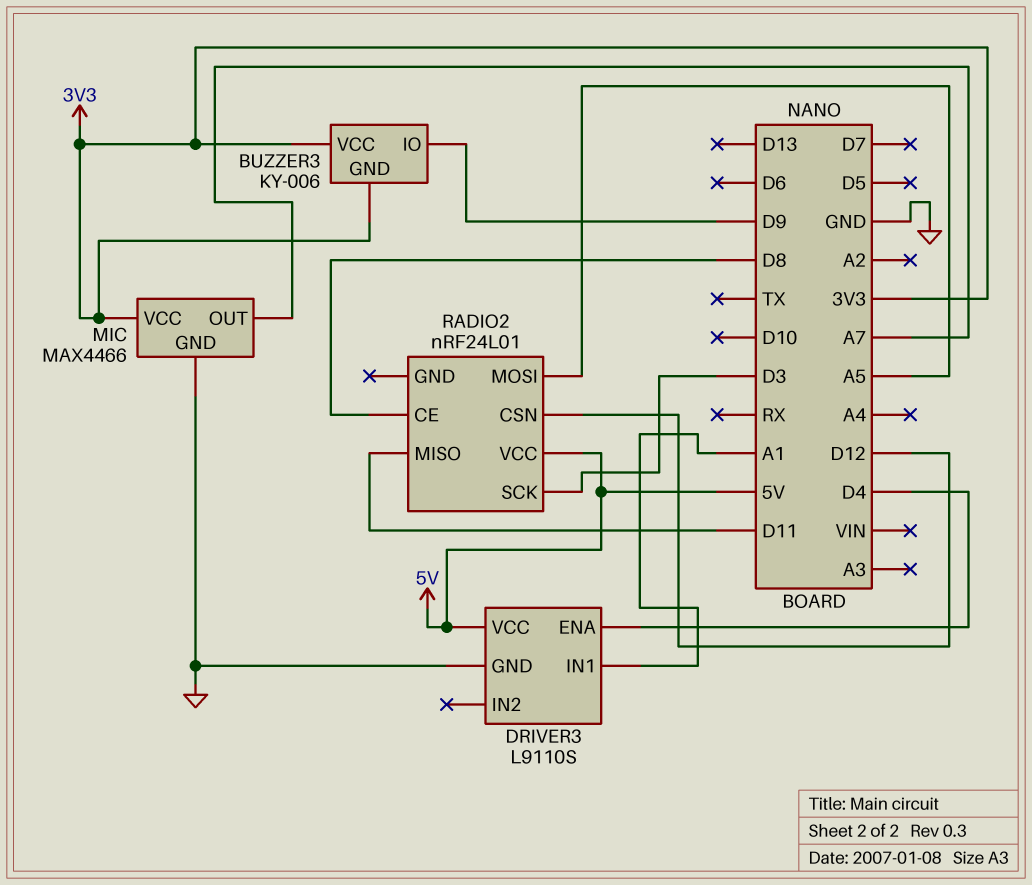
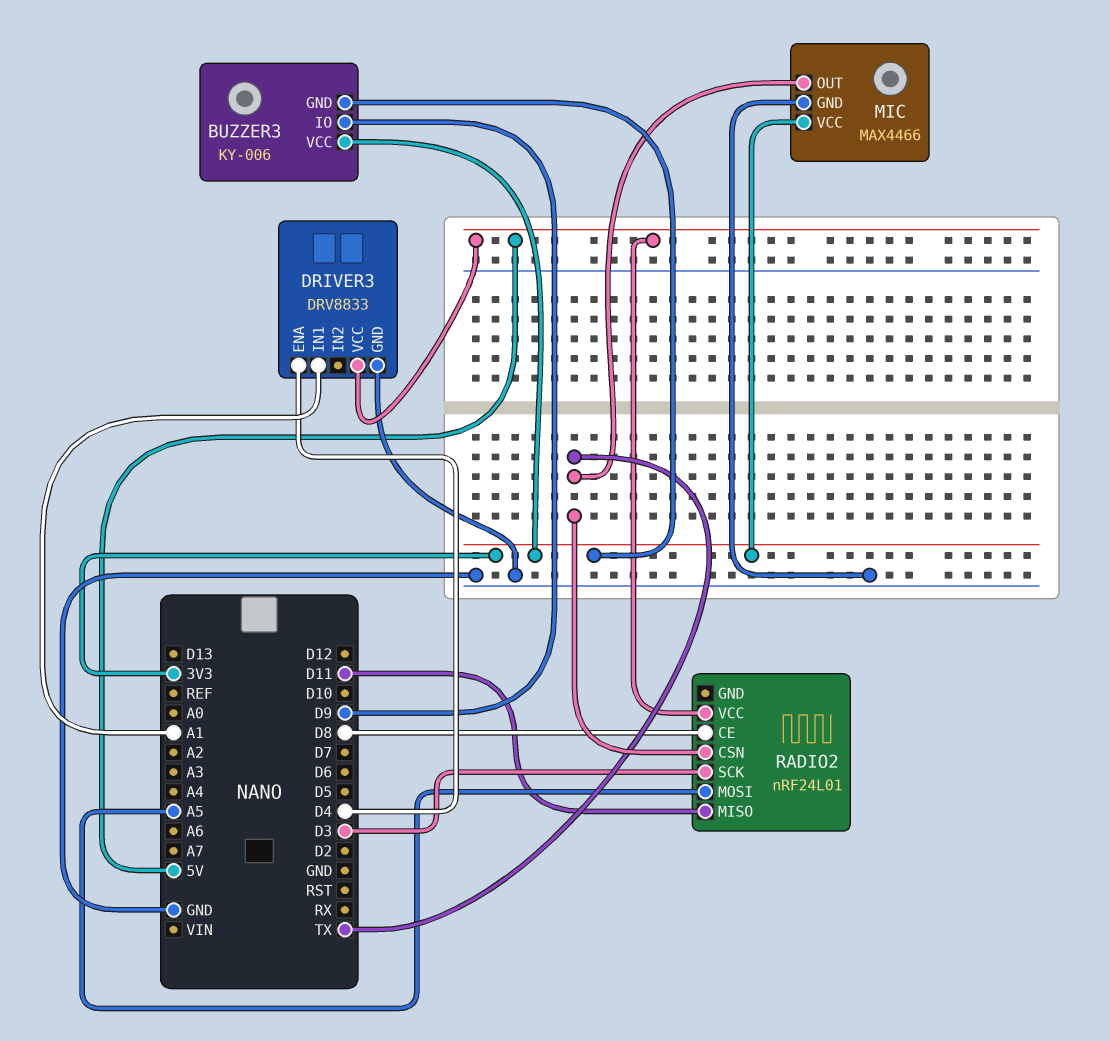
DRIVER3: L9110S -> DRV8833
MIC pin OUT: A7 -> TX
RADIO2 pin CSN: D12 -> TX

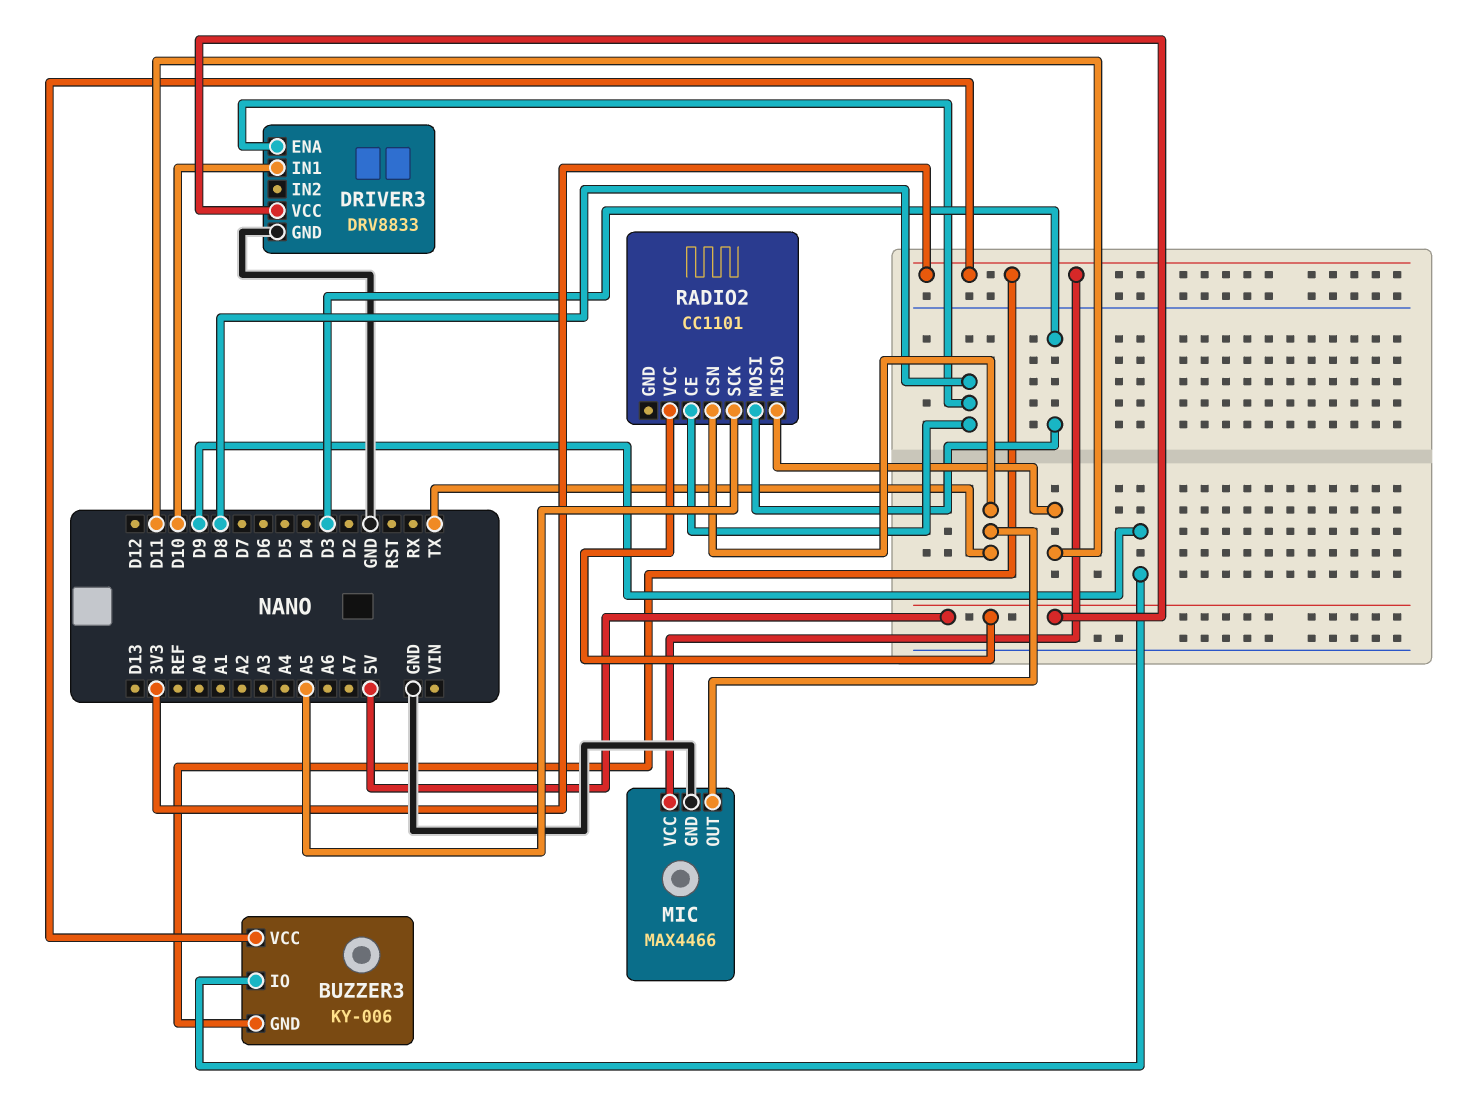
DRIVER3 pin ENA: D4 -> D8
DRIVER3 pin IN1: A1 -> D10
RADIO2: nRF24L01 -> CC1101
RADIO2 pin MOSI: A5 -> D3
RADIO2 pin SCK: D3 -> A5

